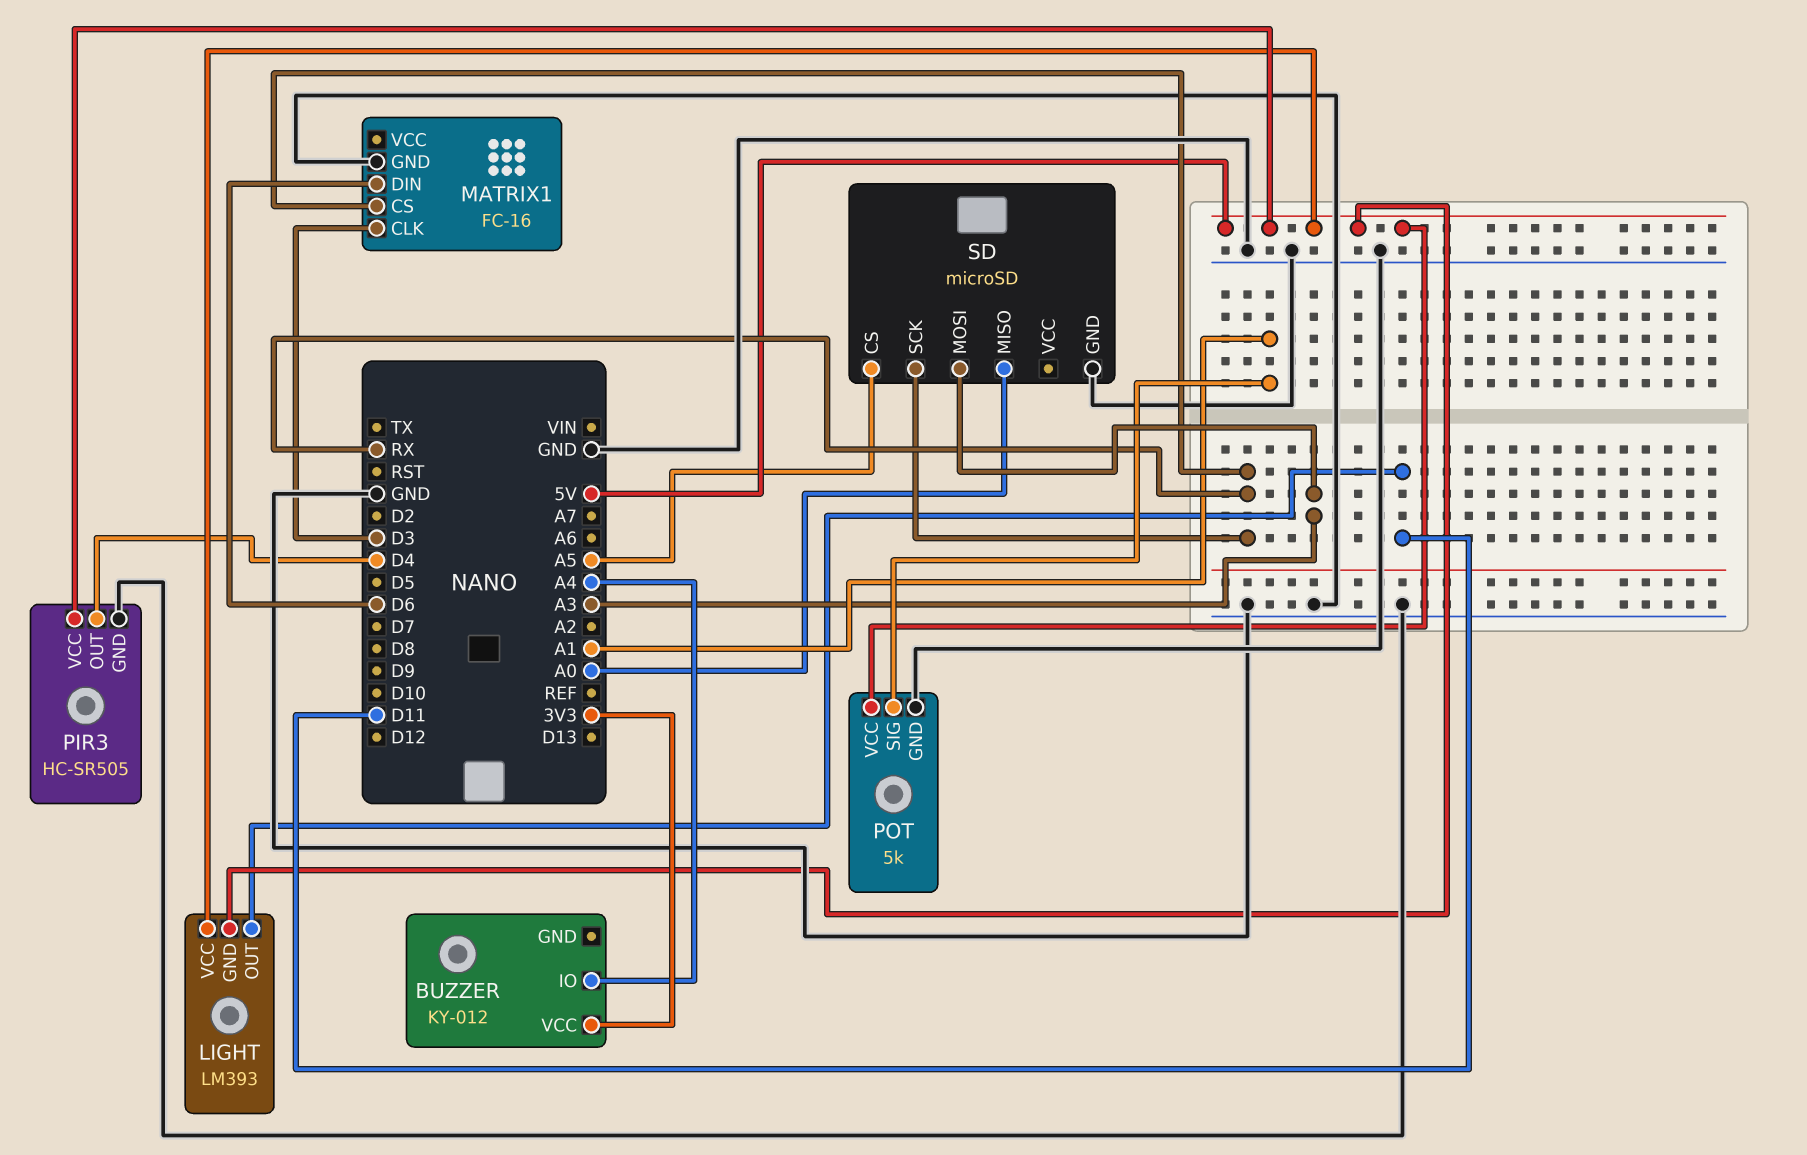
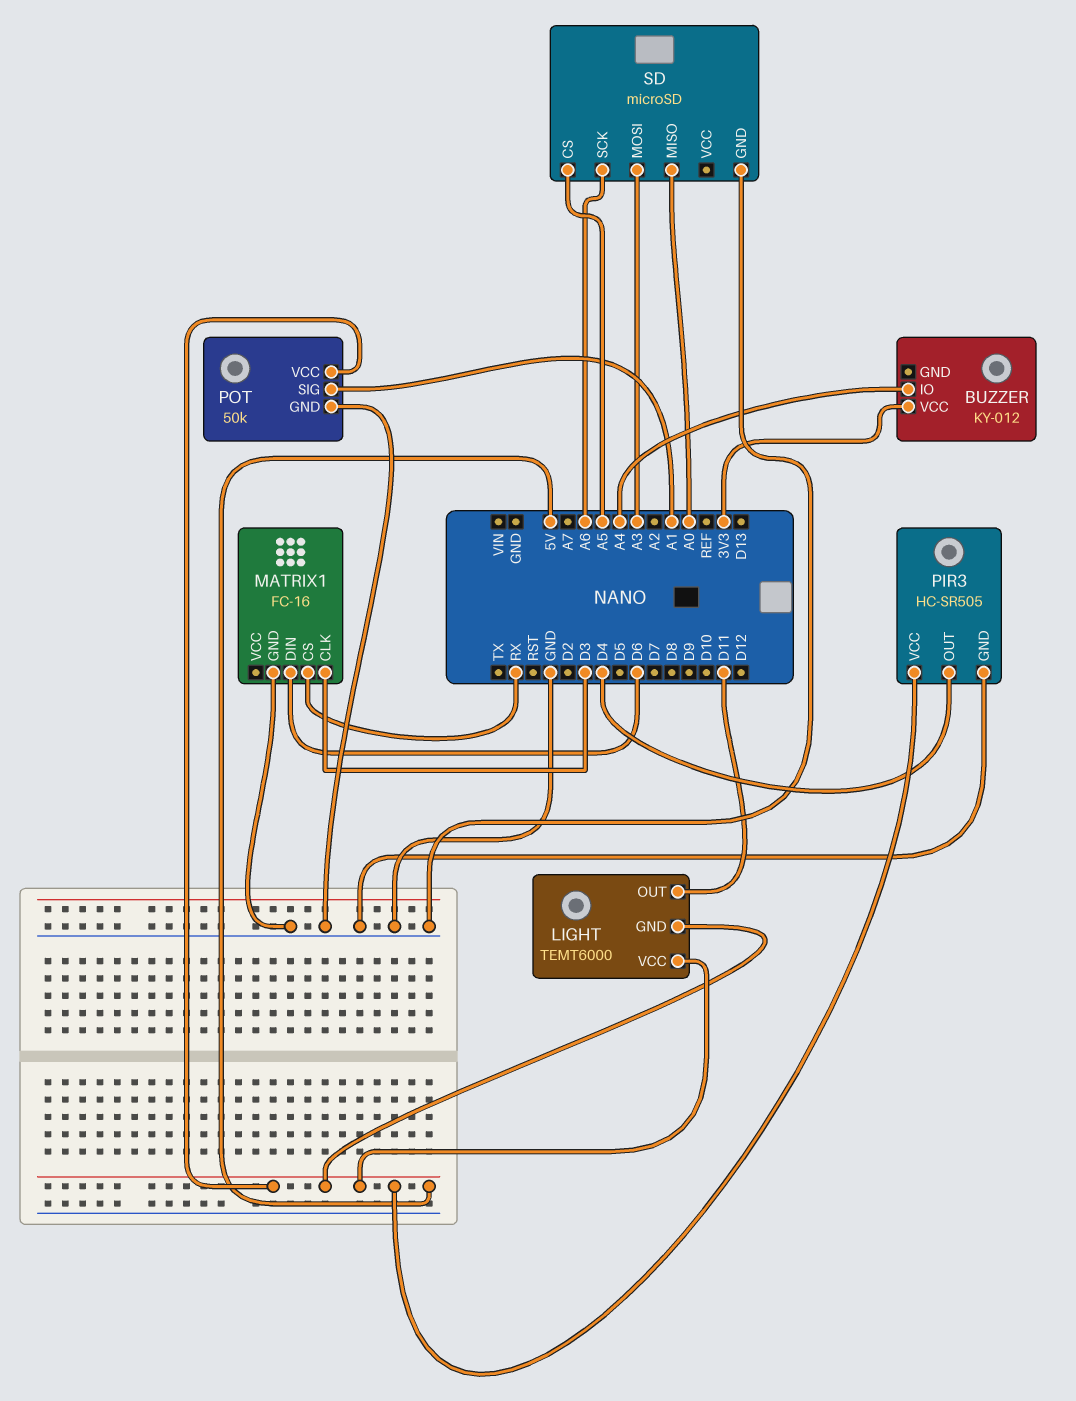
LIGHT: LM393 -> TEMT6000
POT: 5k -> 50k
SD pin SCK: RX -> A6

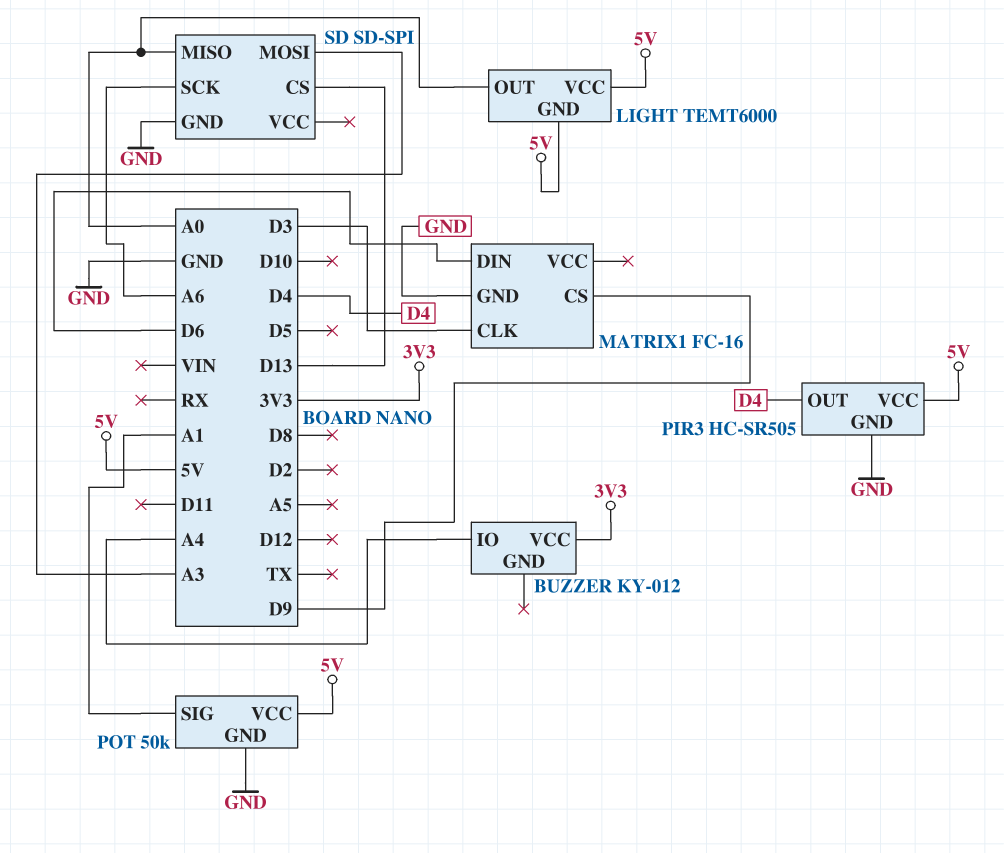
LIGHT pin OUT: D11 -> A0
MATRIX1 pin CS: RX -> D9
SD: microSD -> SD-SPI
SD pin CS: A5 -> D13

